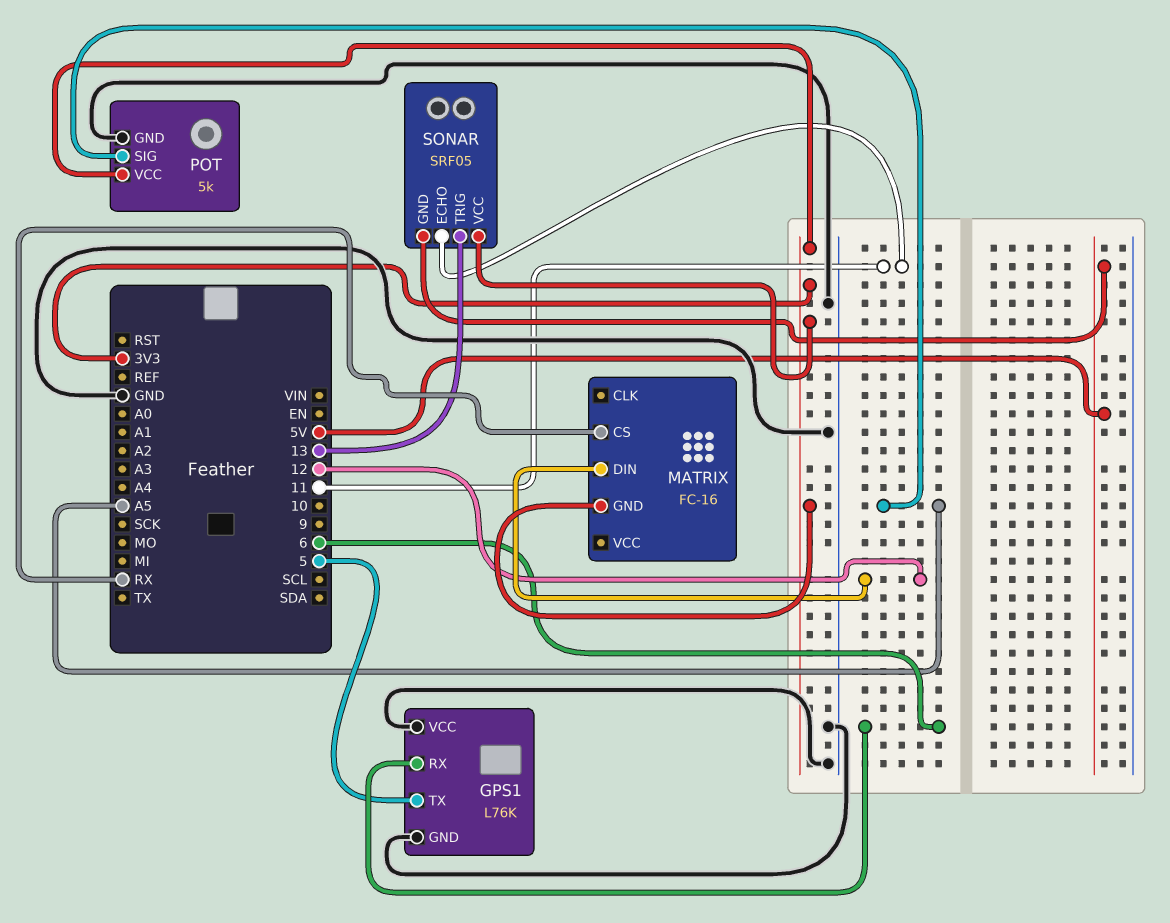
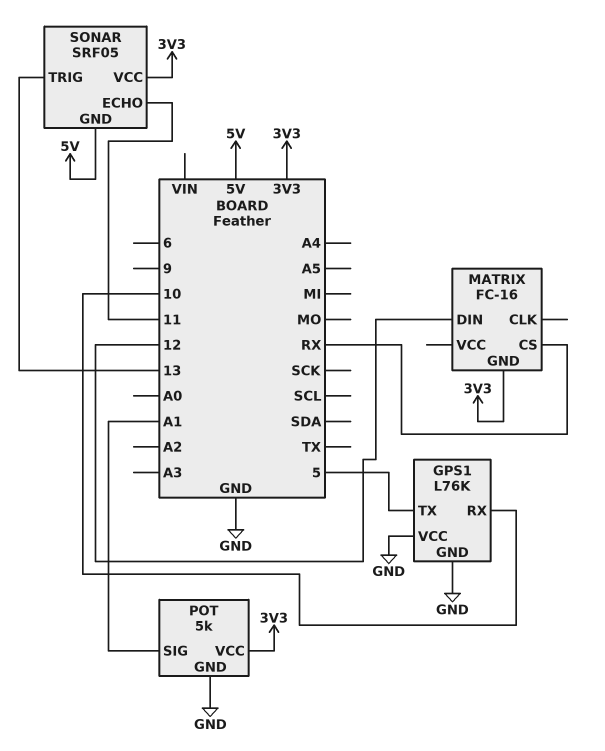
GPS1 pin RX: 6 -> 10
POT pin SIG: A5 -> A1

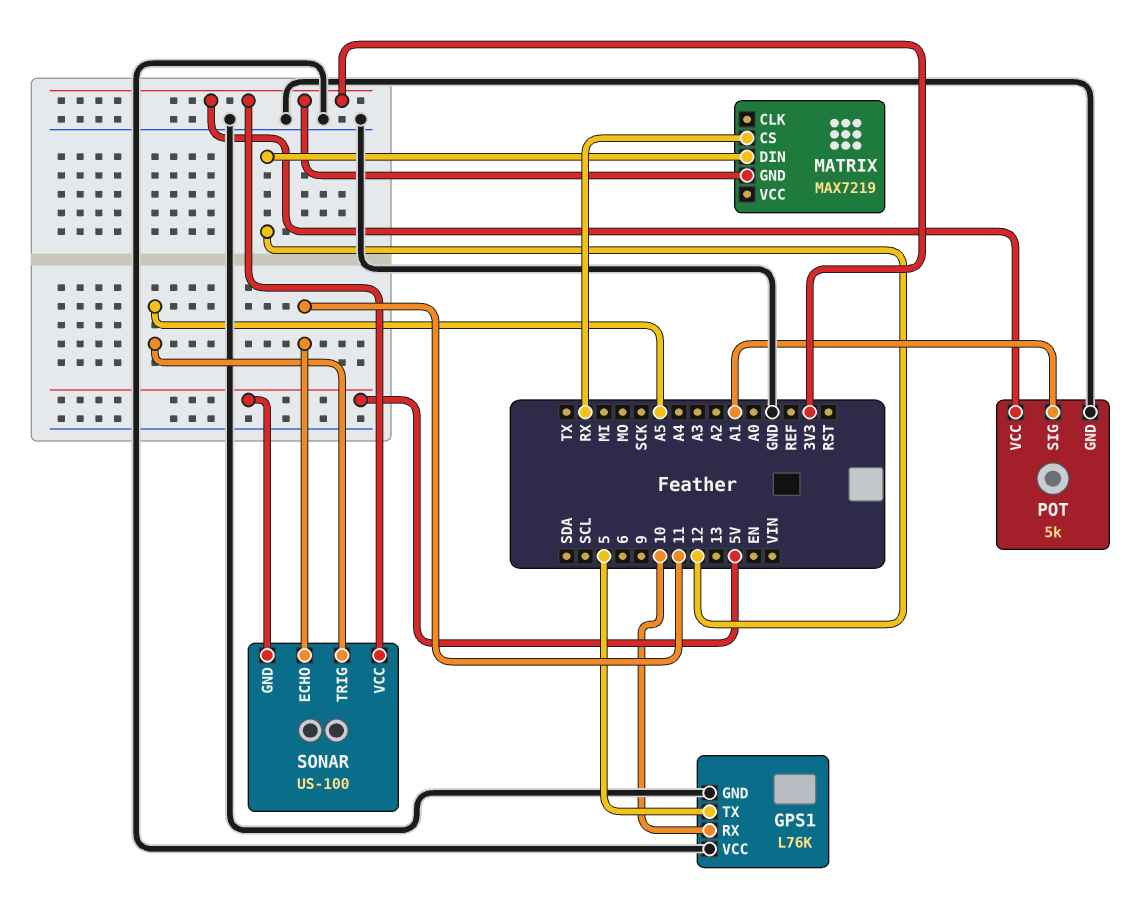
MATRIX: FC-16 -> MAX7219
SONAR: SRF05 -> US-100
SONAR pin TRIG: 13 -> A5

